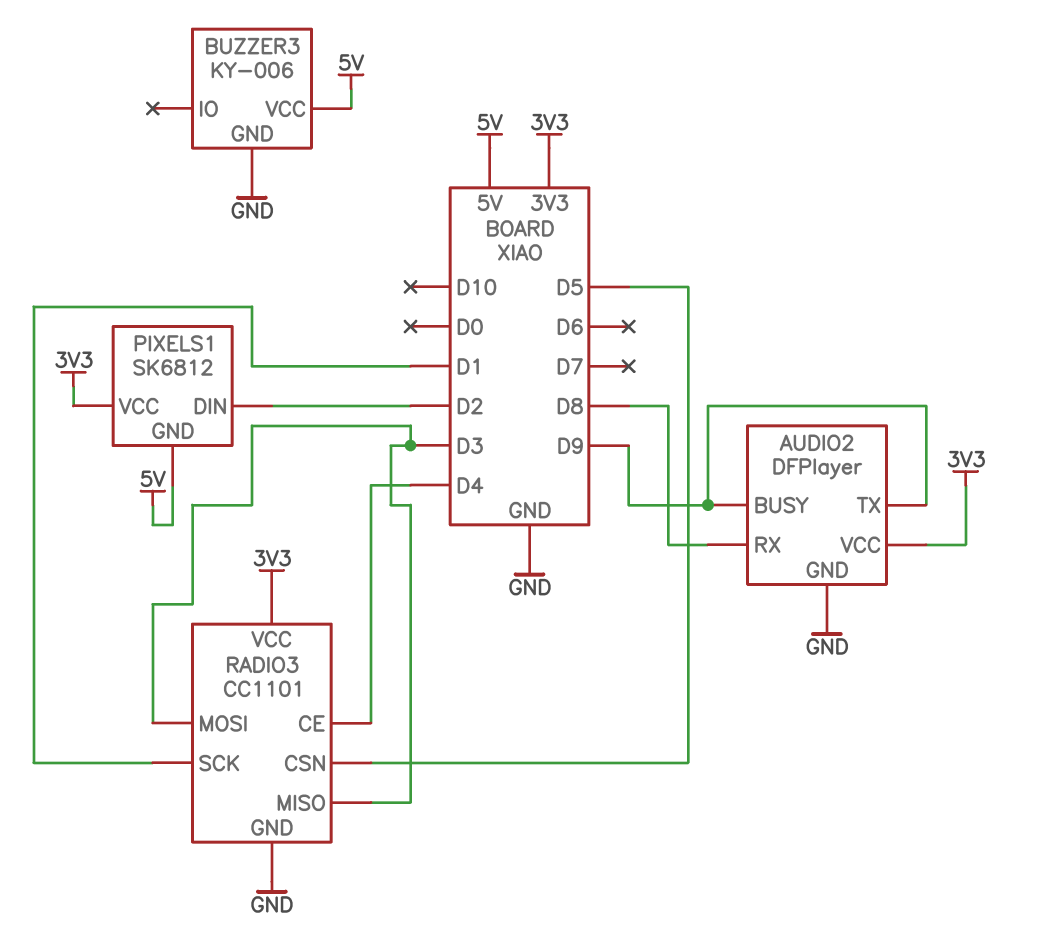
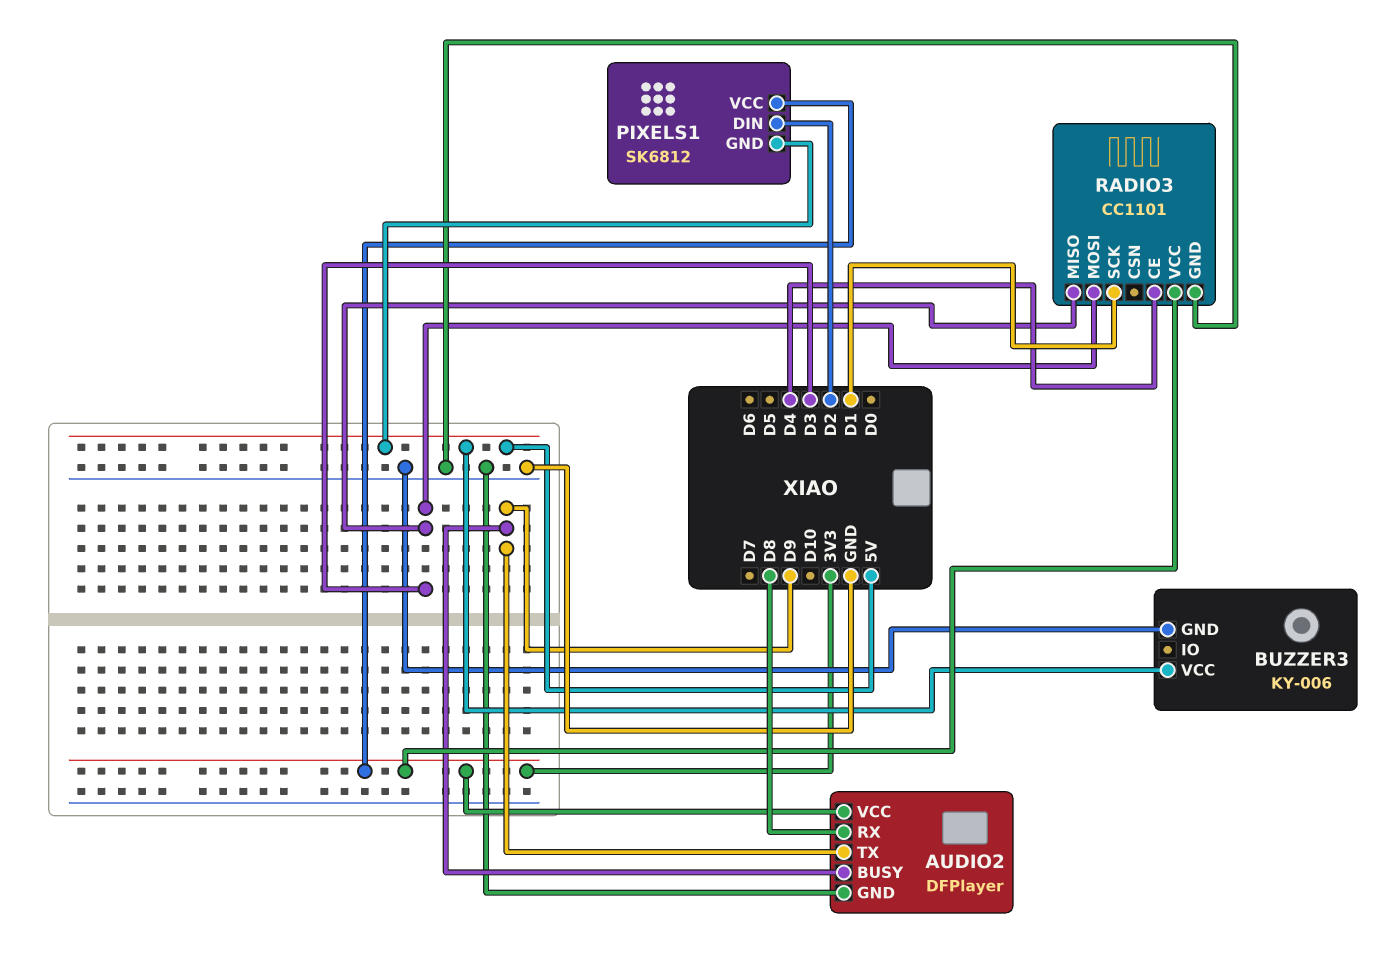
RADIO3 pin CSN: D5 -> none

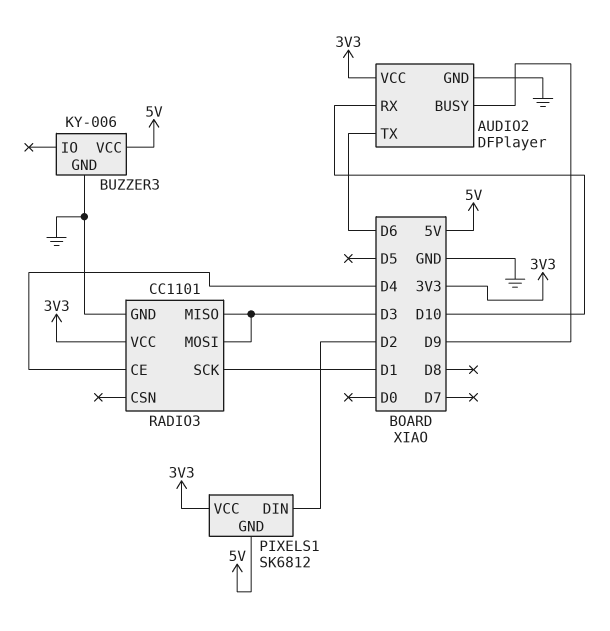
AUDIO2 pin RX: D8 -> D10
AUDIO2 pin TX: D9 -> D6

